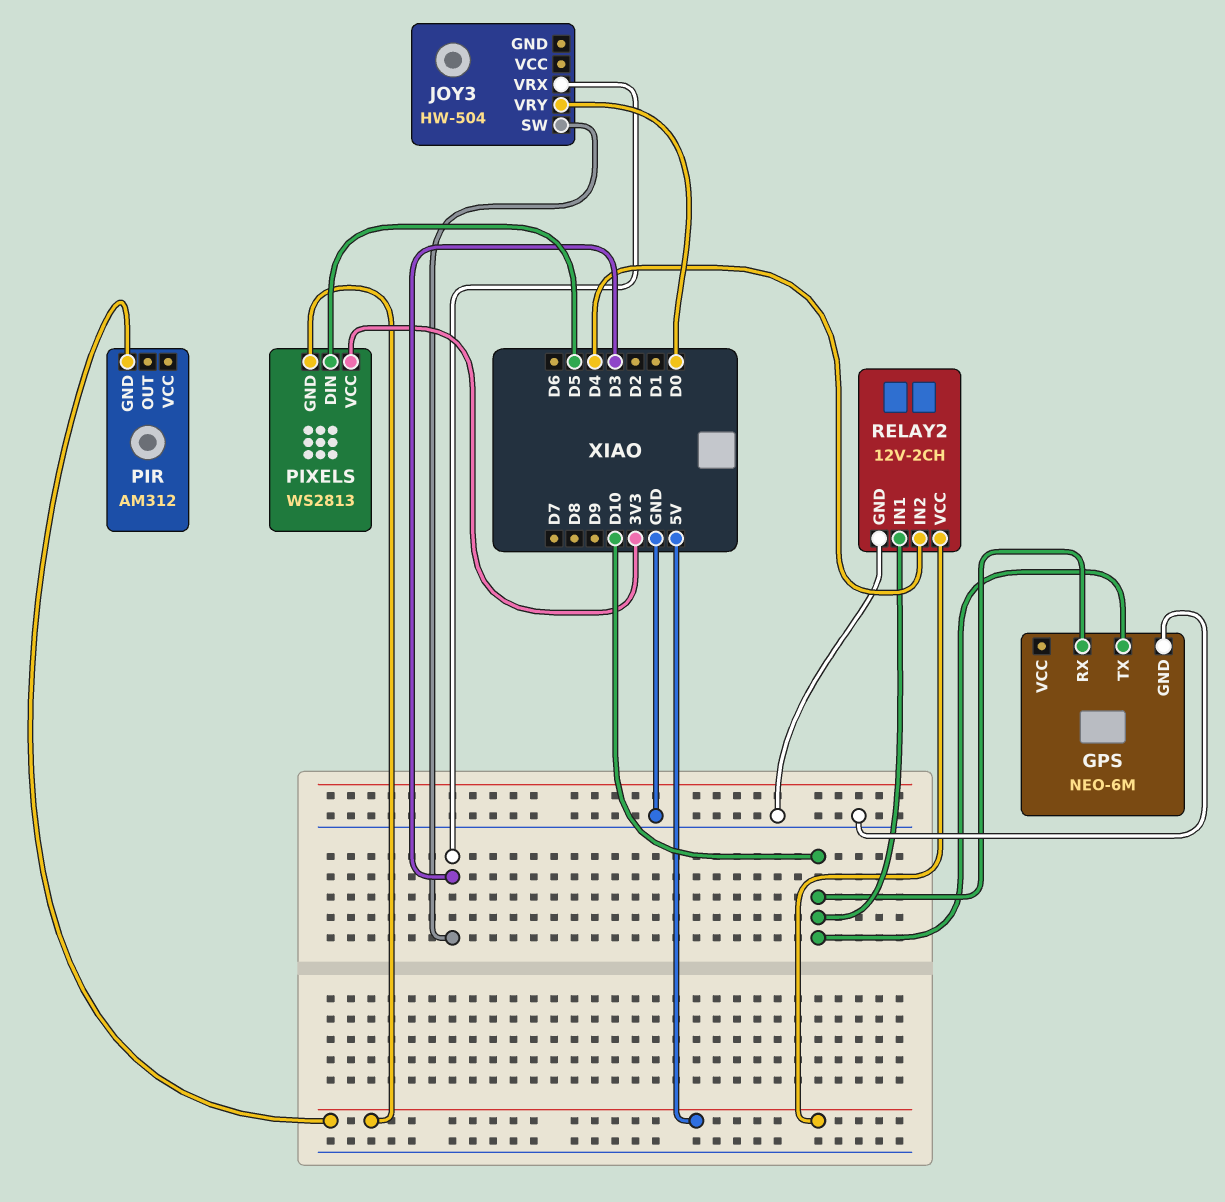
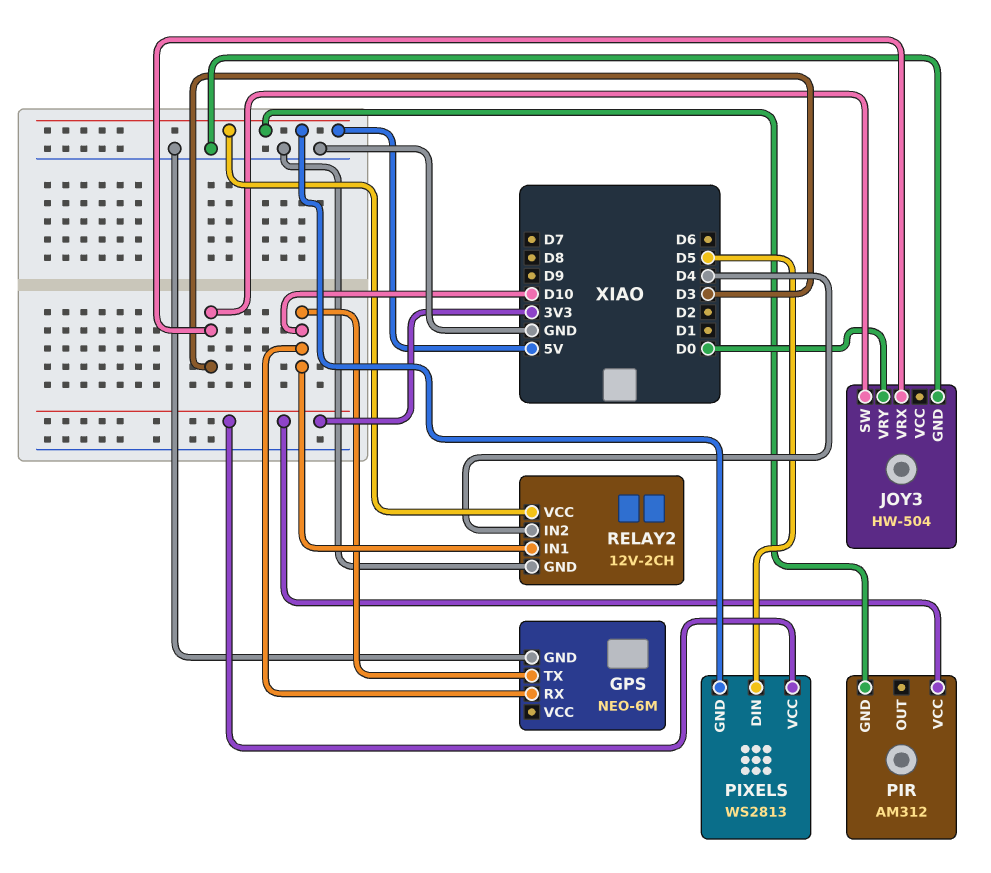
JOY3 pin GND: none -> GND
PIR pin VCC: none -> 3V3

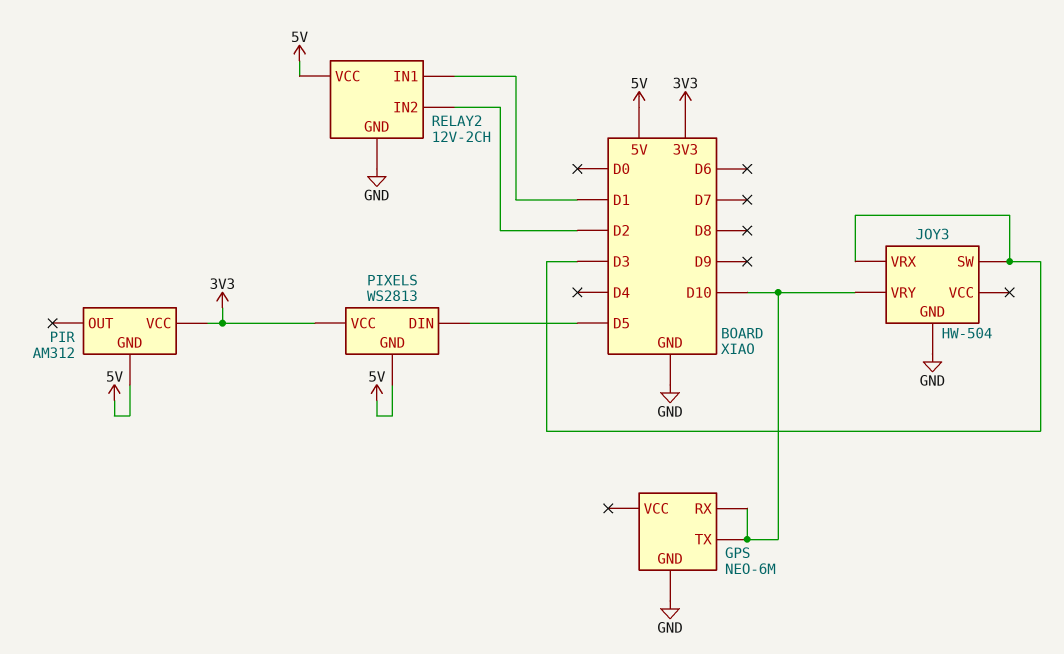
JOY3 pin VRY: D0 -> D10
RELAY2 pin IN1: D10 -> D1
RELAY2 pin IN2: D4 -> D2

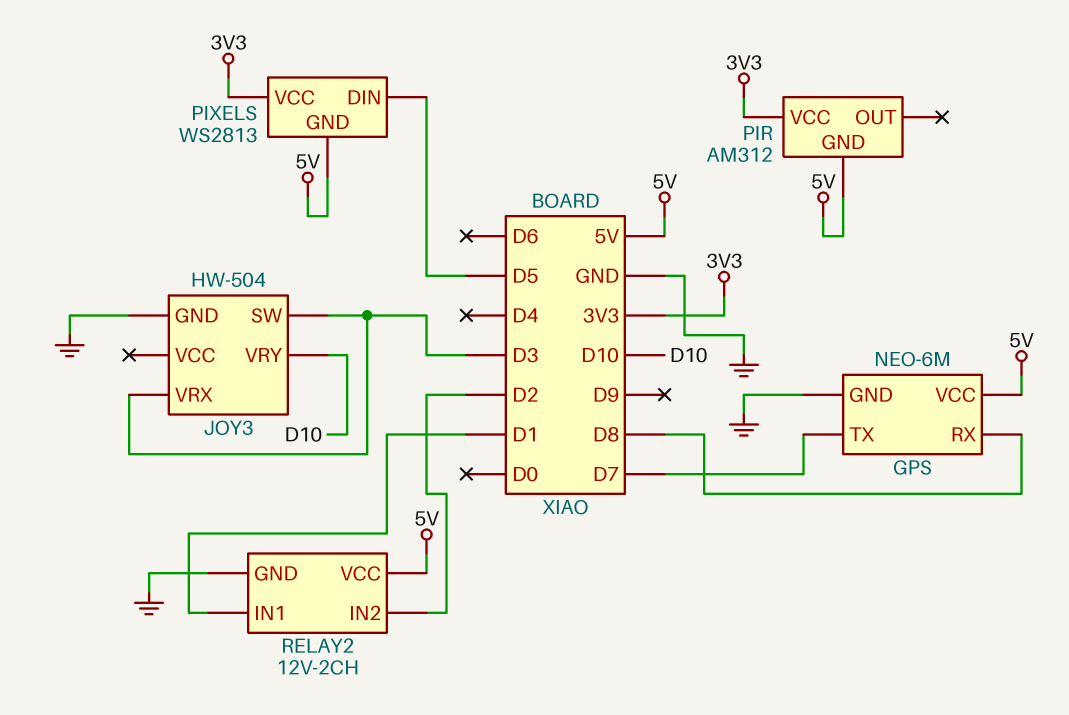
GPS pin RX: D10 -> D8
GPS pin TX: D10 -> D7
GPS pin VCC: none -> 5V

